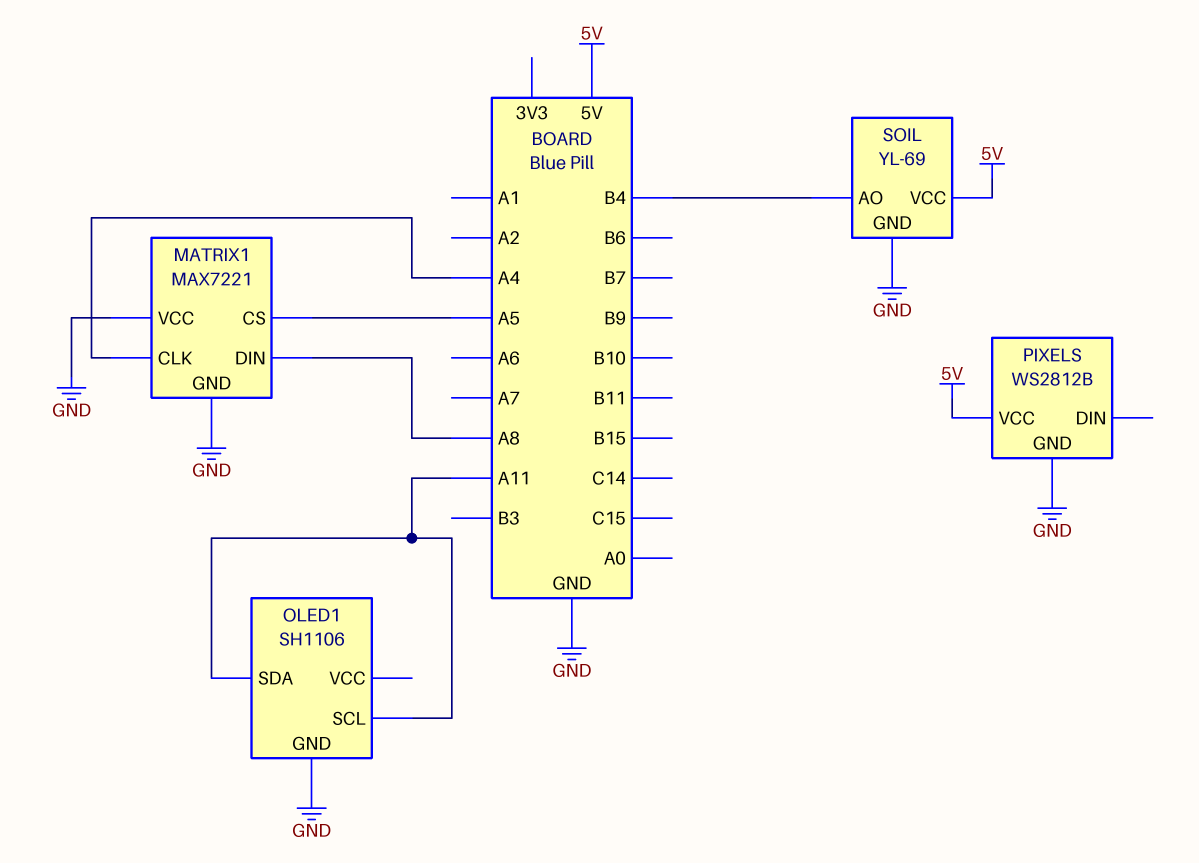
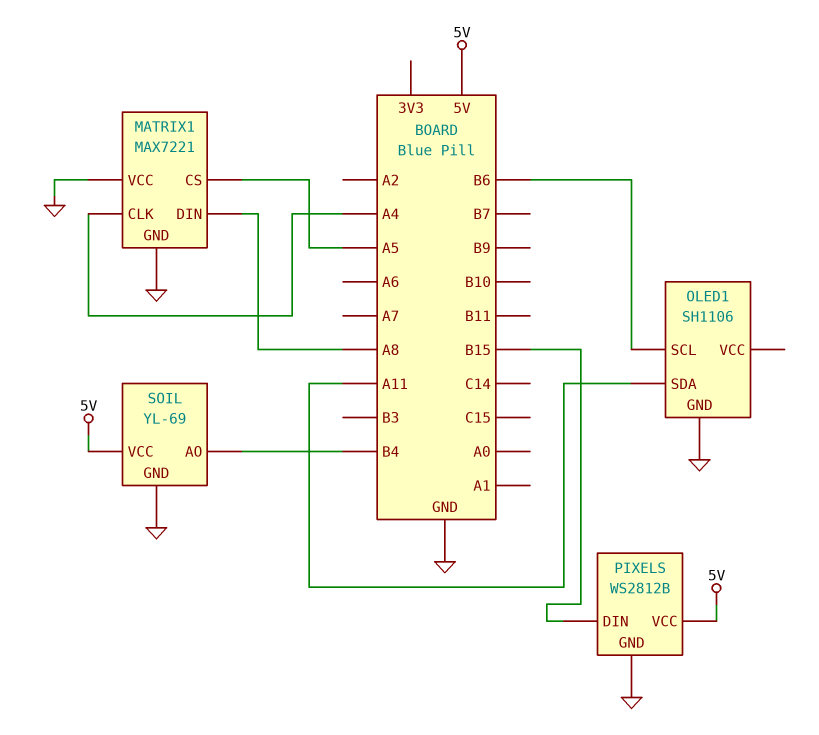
OLED1 pin SCL: A11 -> B6
PIXELS pin DIN: none -> B15

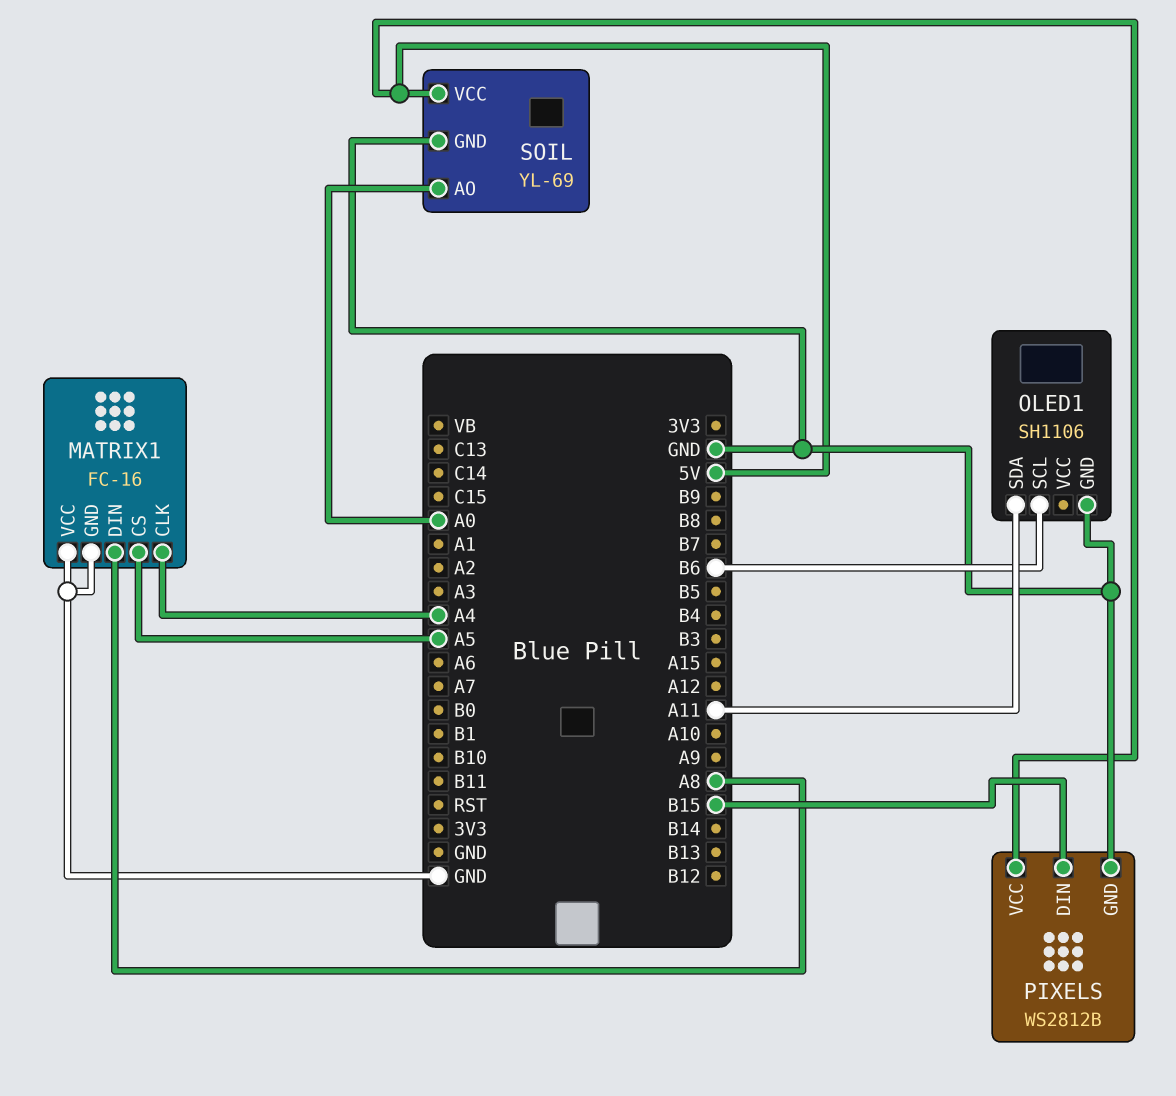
MATRIX1: MAX7221 -> FC-16
SOIL pin AO: B4 -> A0

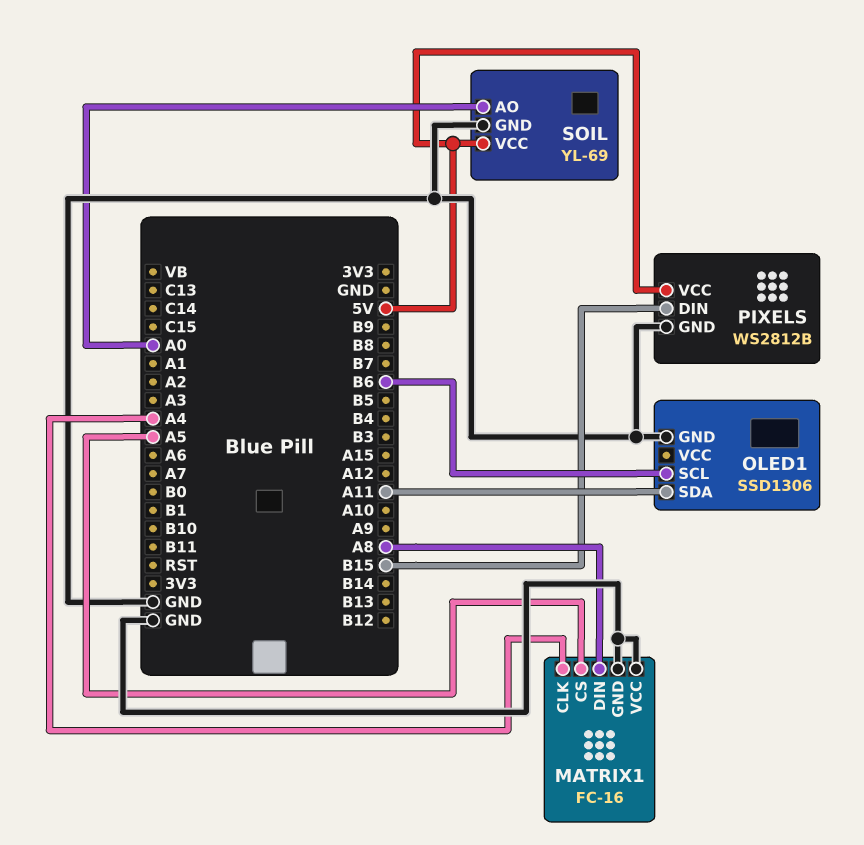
OLED1: SH1106 -> SSD1306

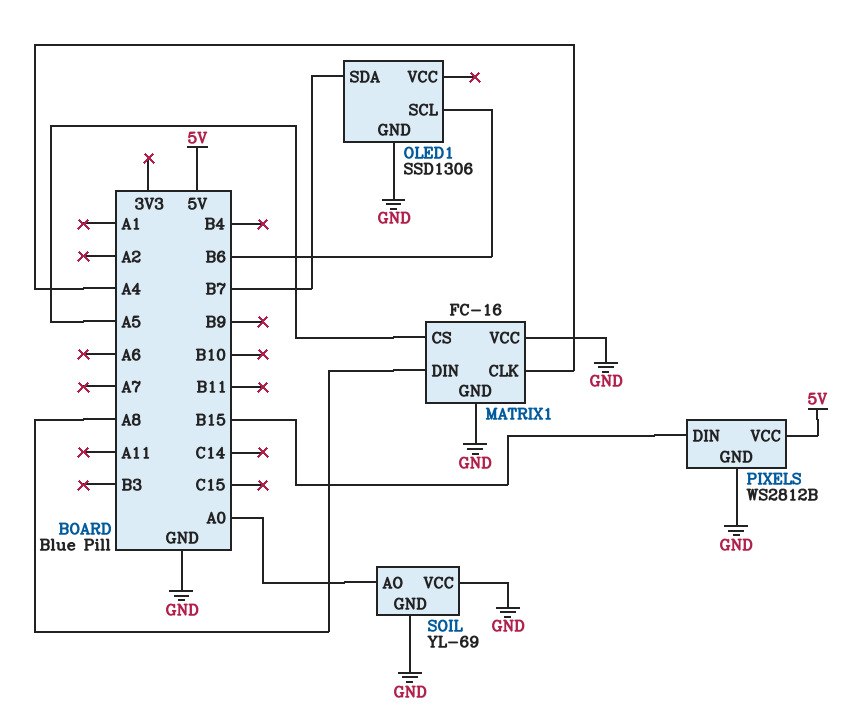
OLED1 pin SDA: A11 -> B7
SOIL pin VCC: 5V -> GND

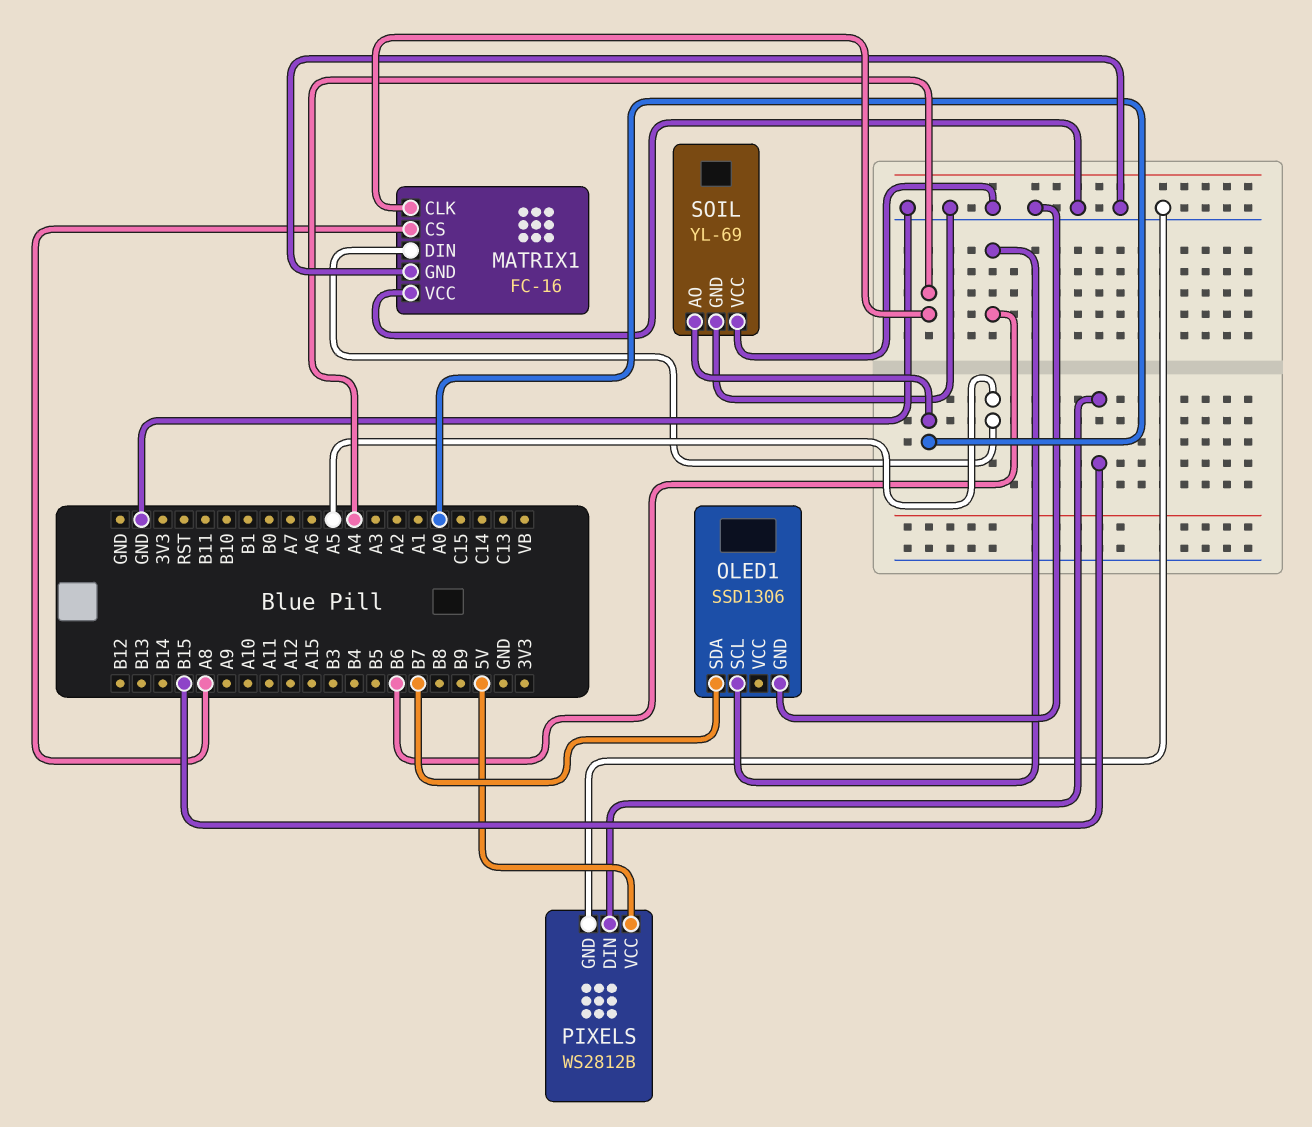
MATRIX1 pin CS: A5 -> A8
MATRIX1 pin DIN: A8 -> A5

